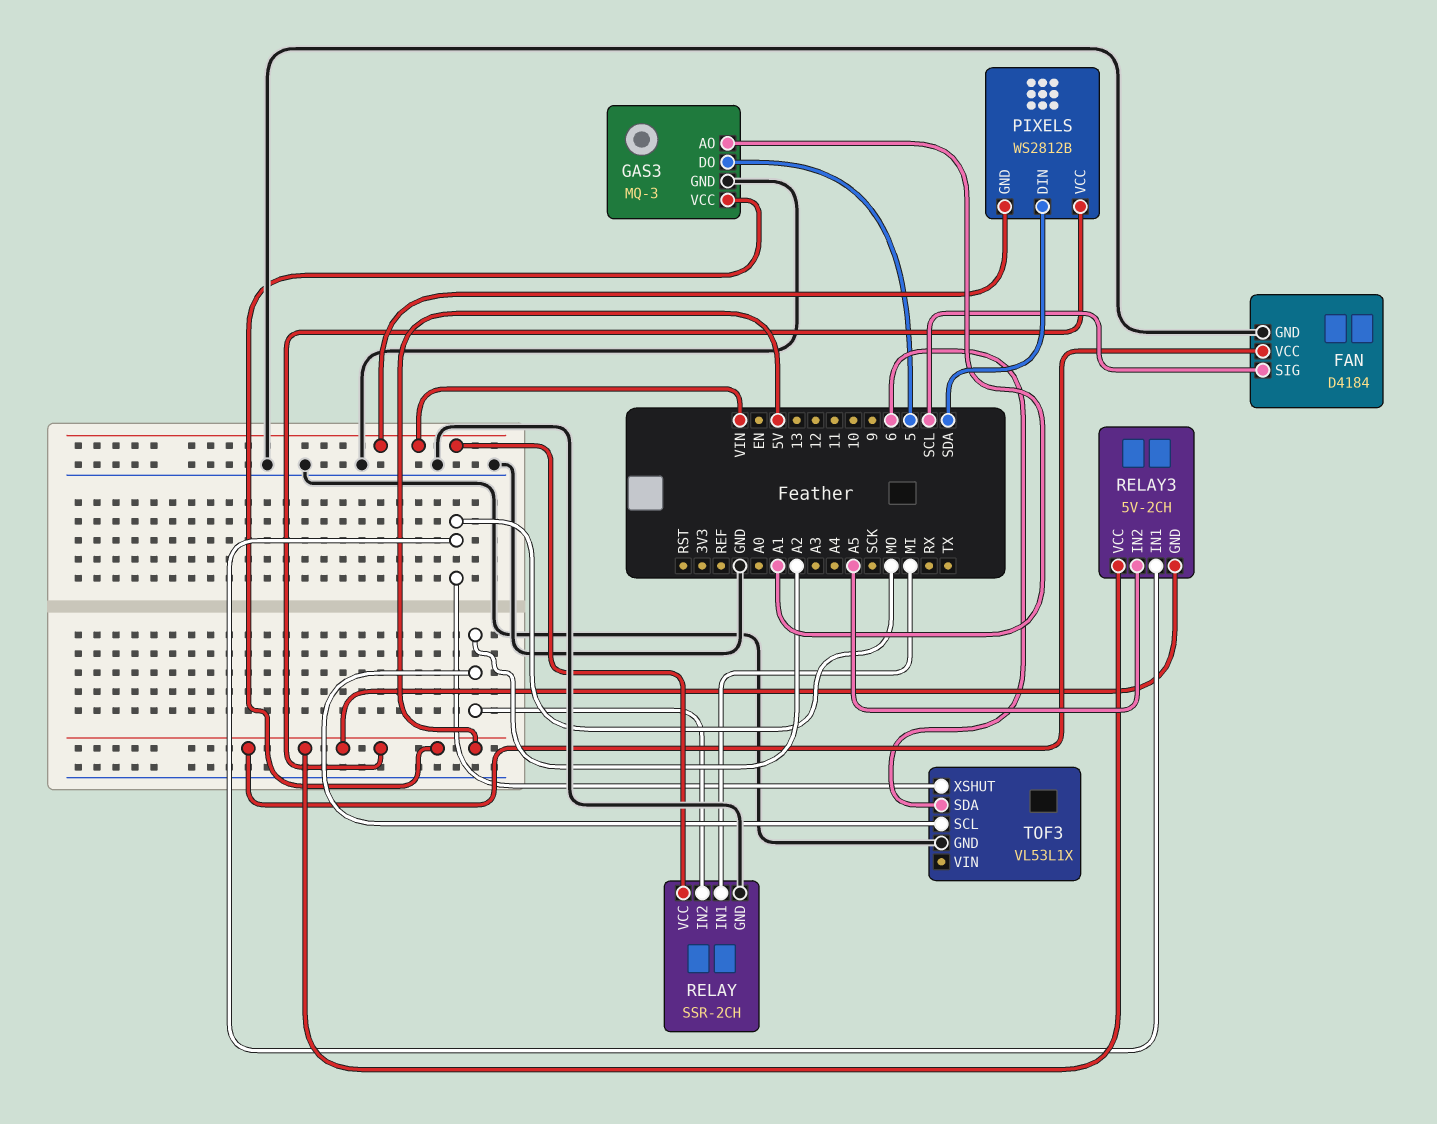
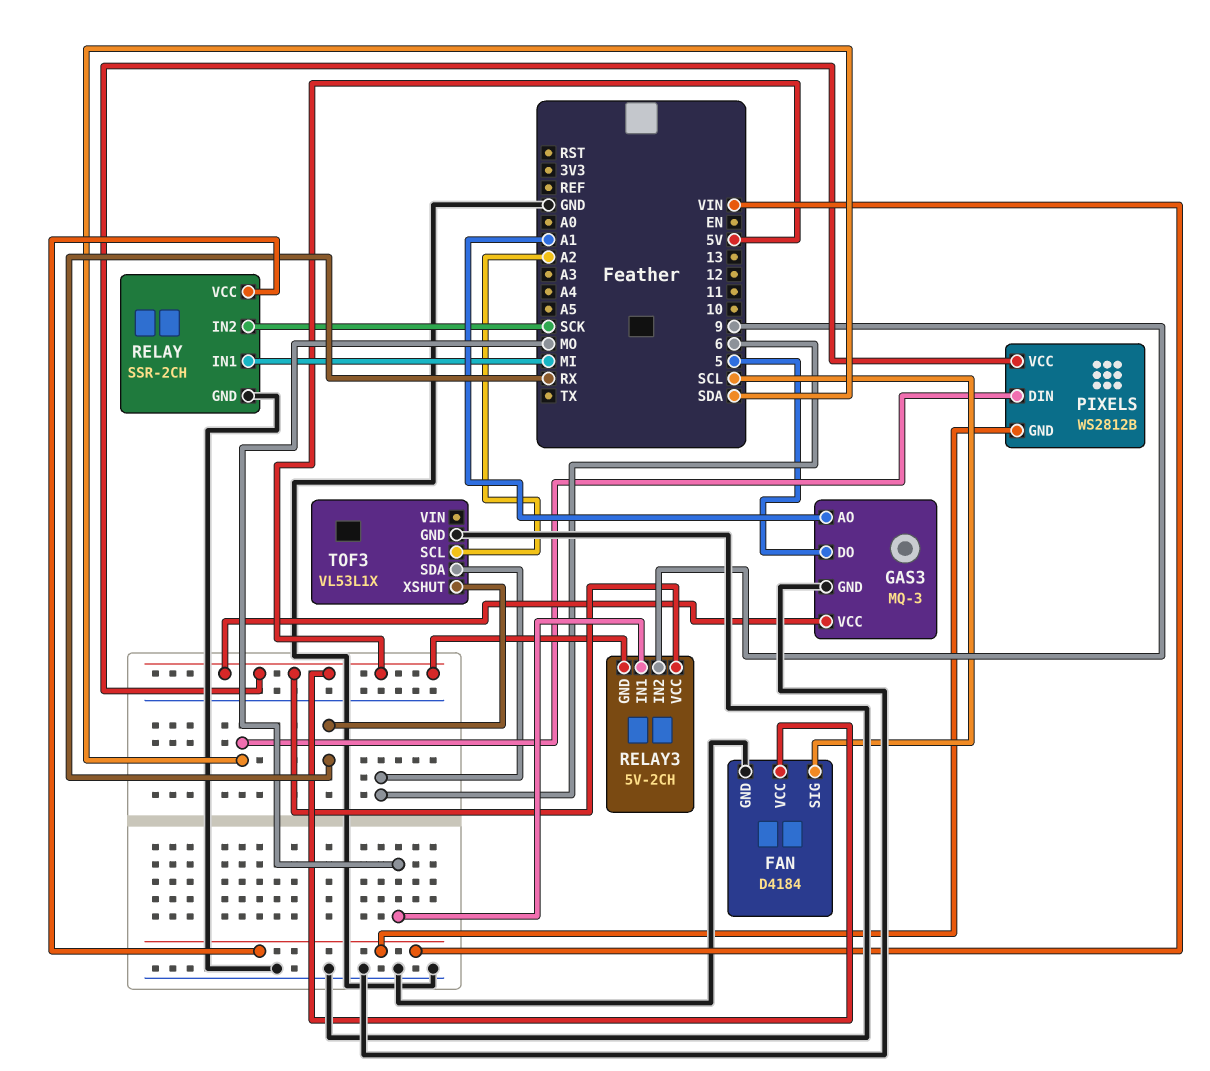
RELAY pin IN2: A2 -> SCK
RELAY3 pin IN2: A5 -> 9
TOF3 pin XSHUT: MO -> RX

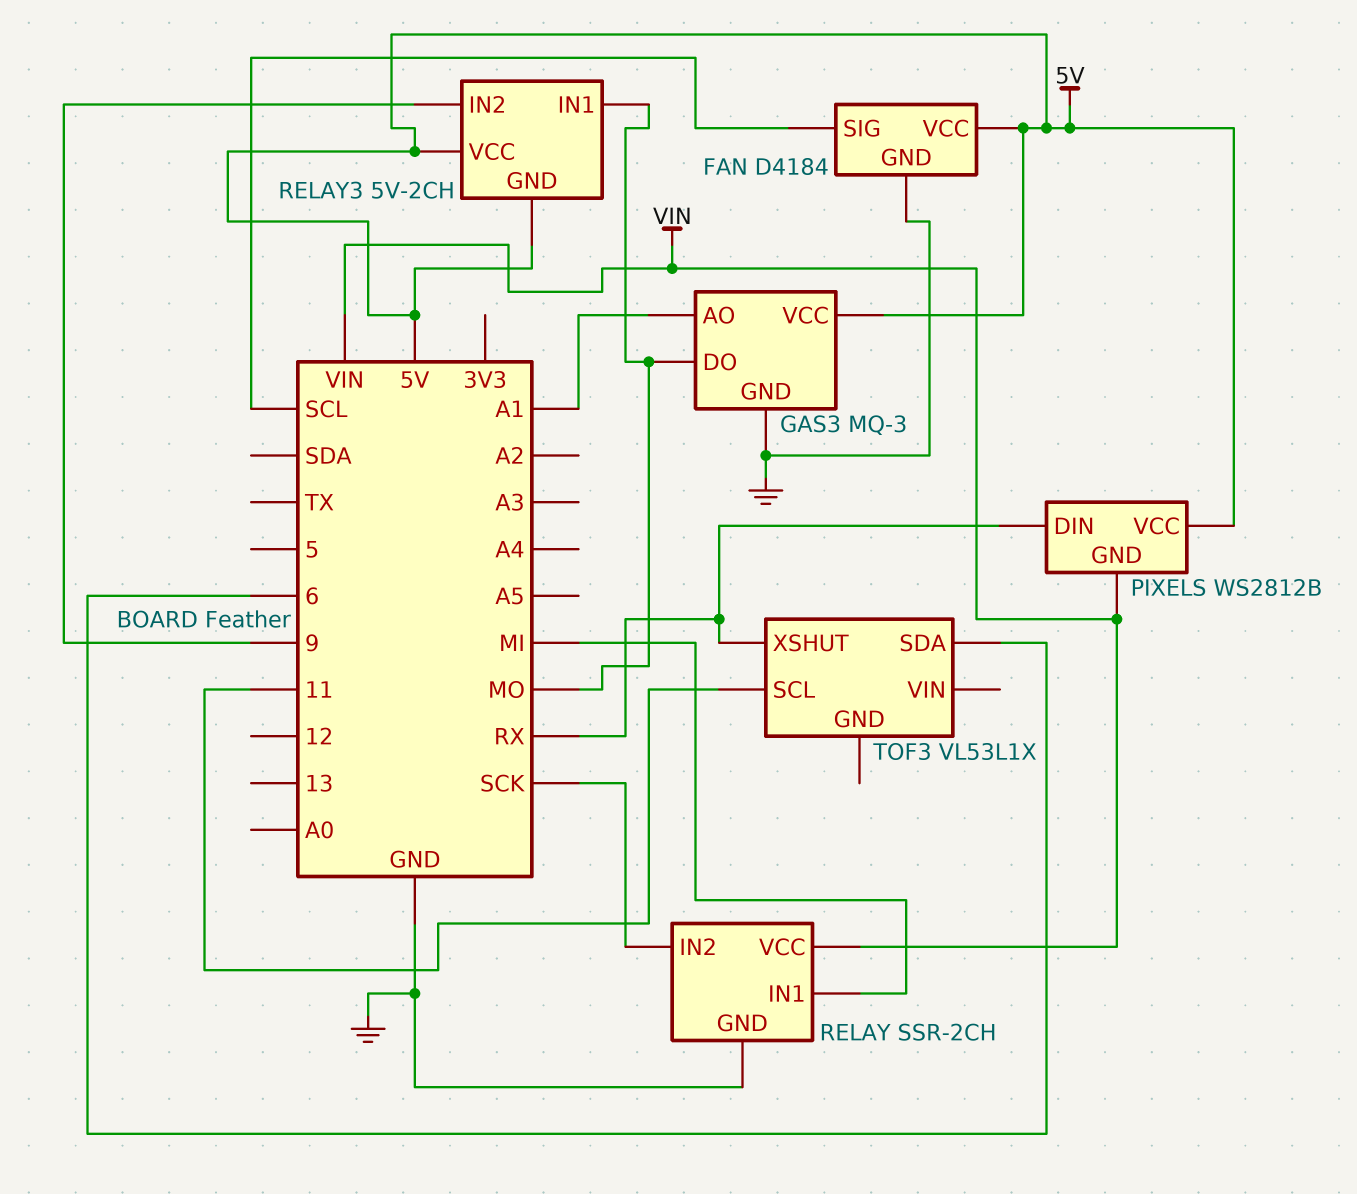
GAS3 pin DO: 5 -> MO
PIXELS pin DIN: SDA -> RX
TOF3 pin GND: GND -> none
TOF3 pin SCL: A2 -> 11

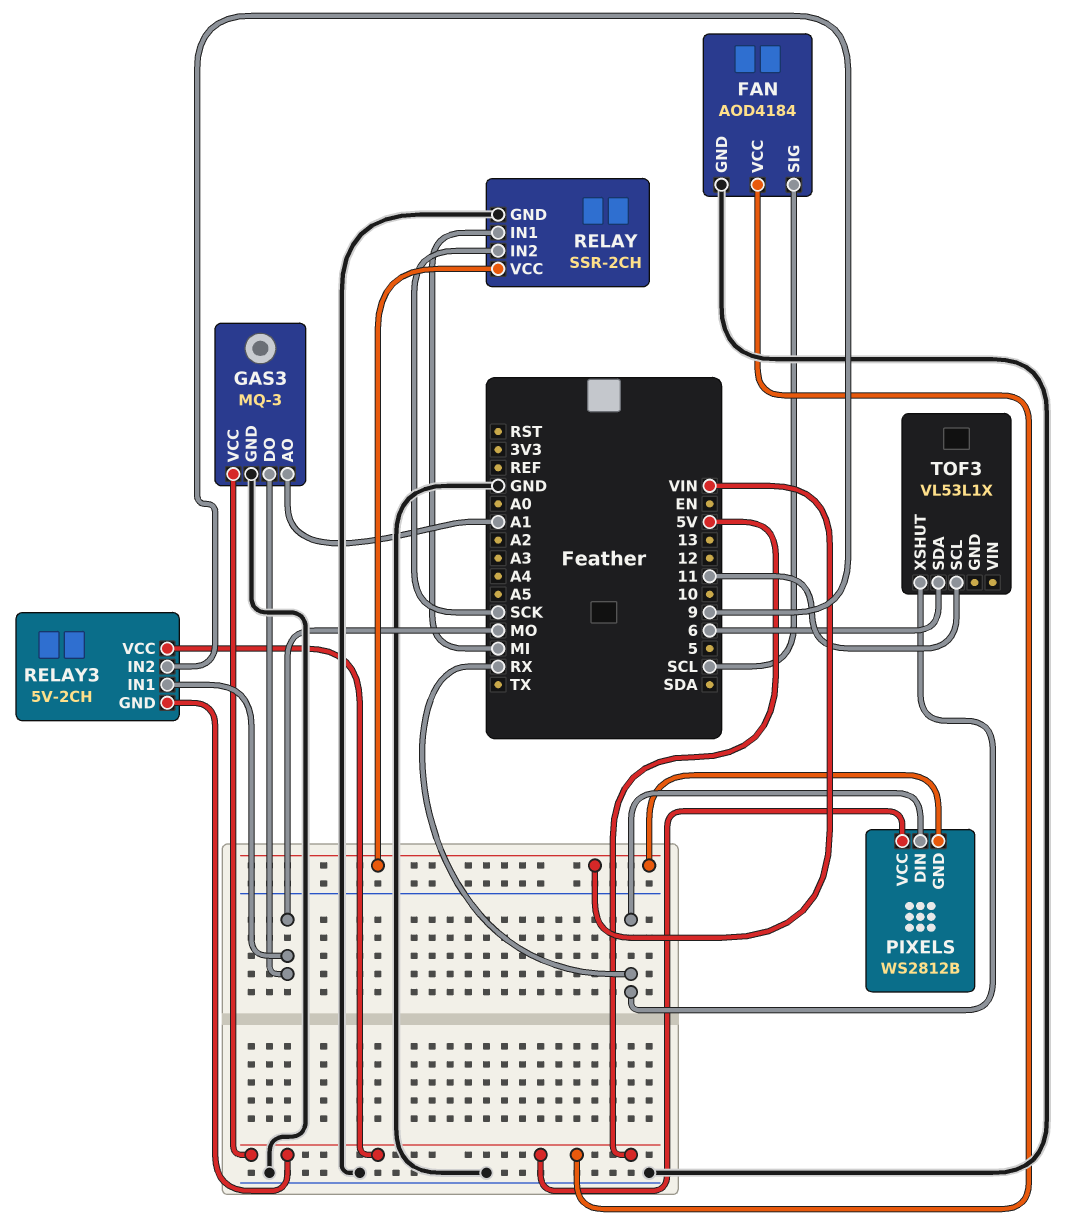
FAN: D4184 -> AOD4184

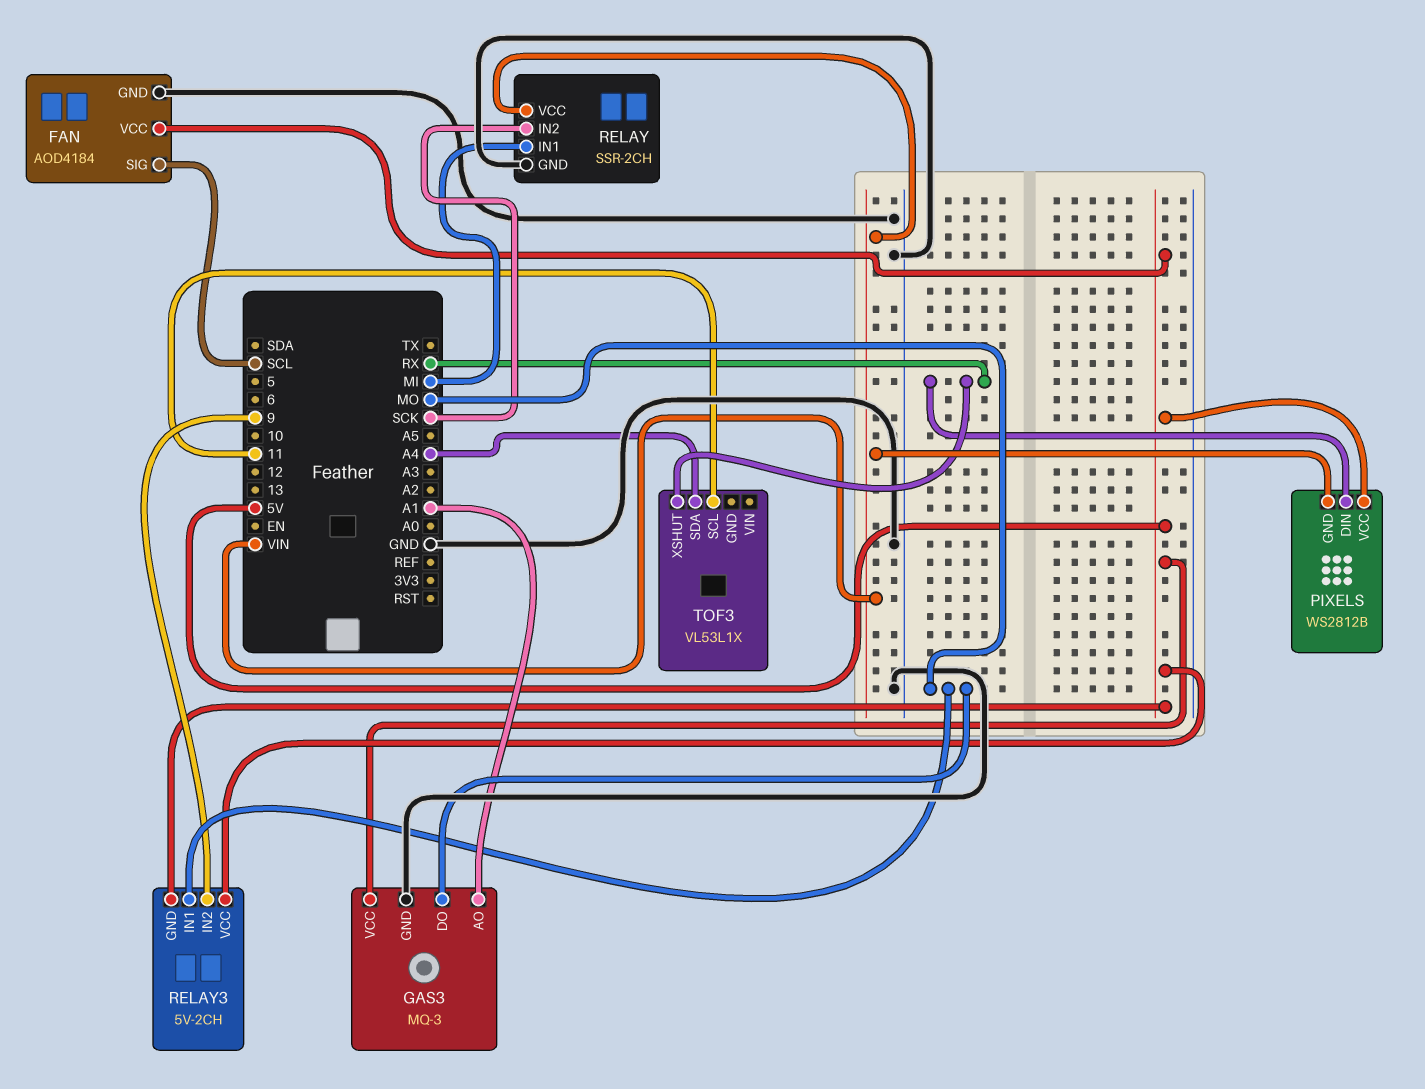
TOF3 pin SDA: 6 -> A4

